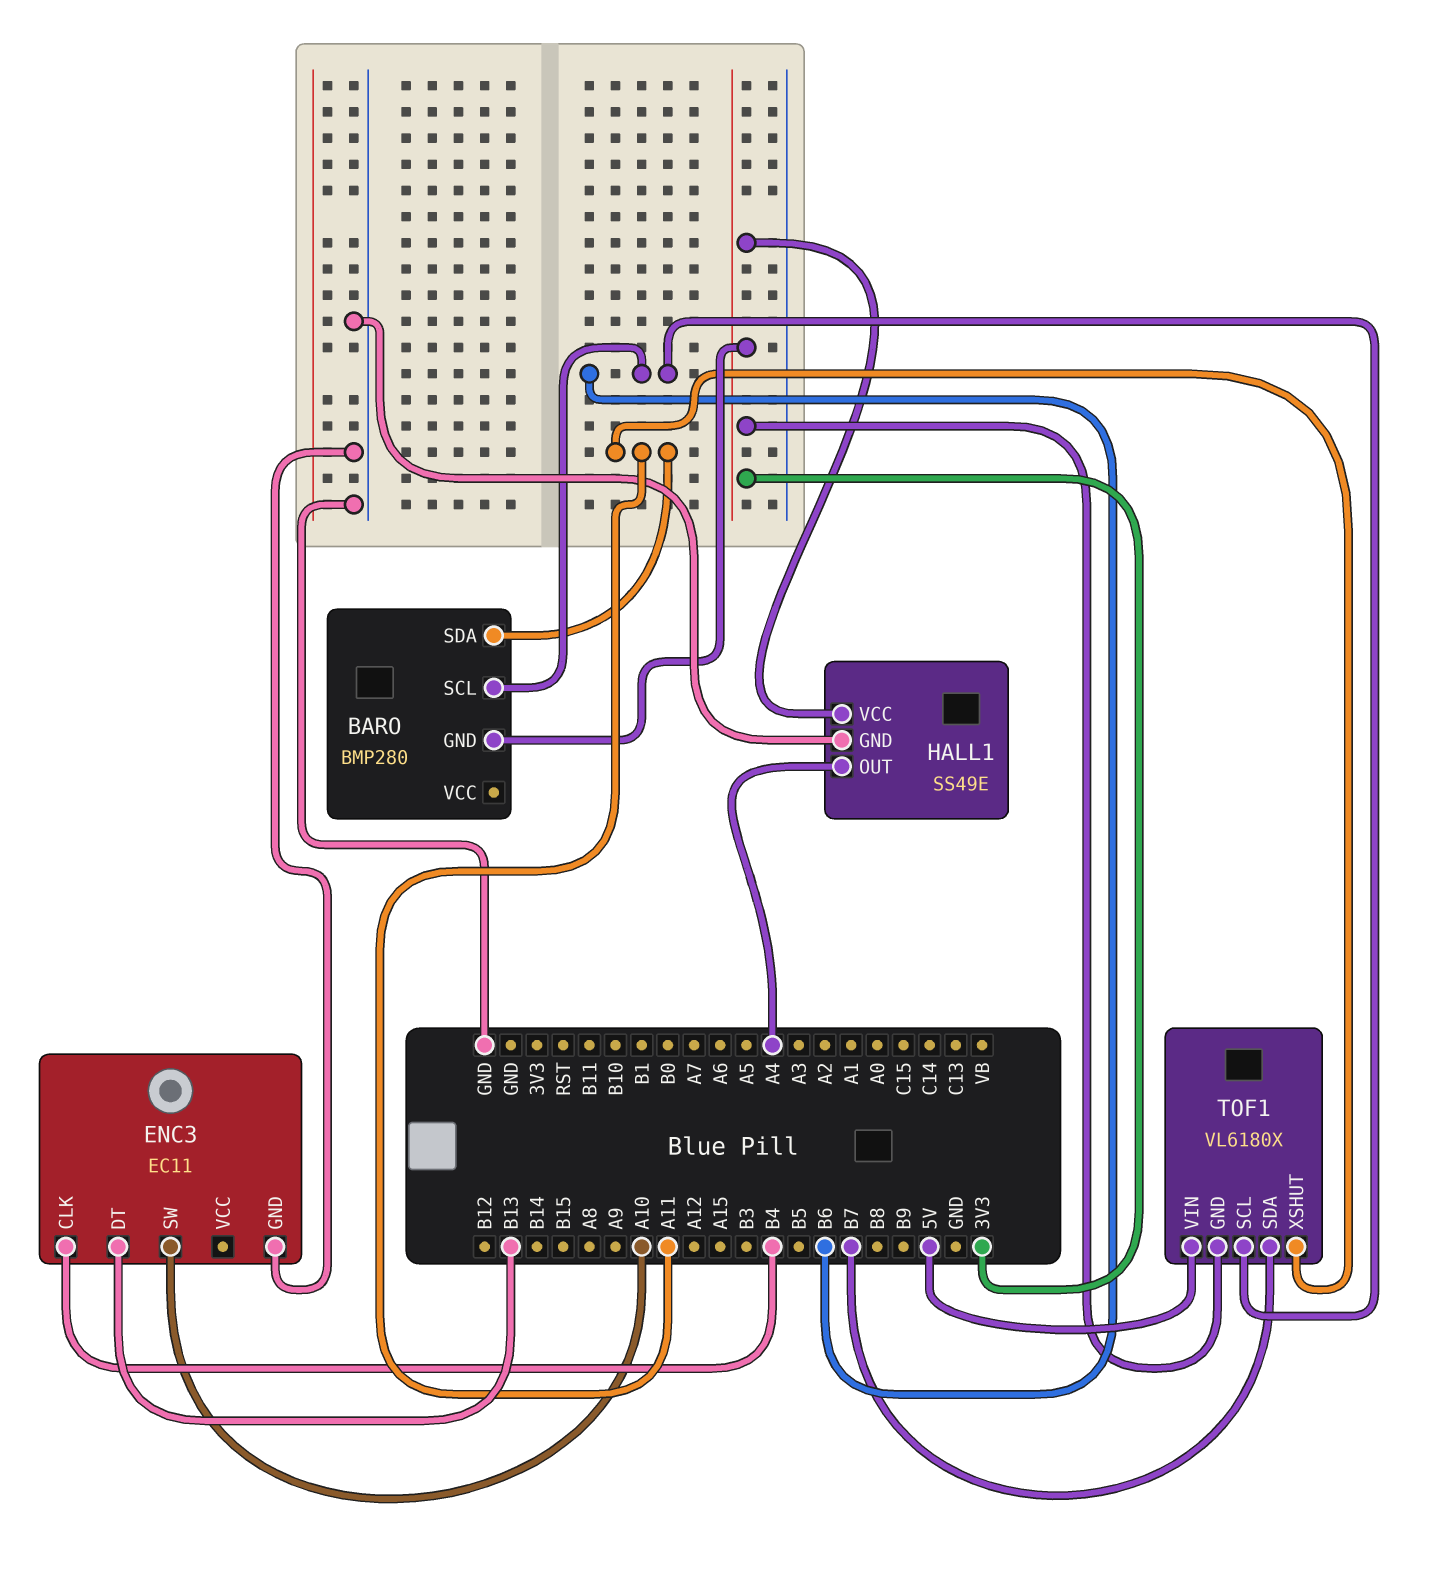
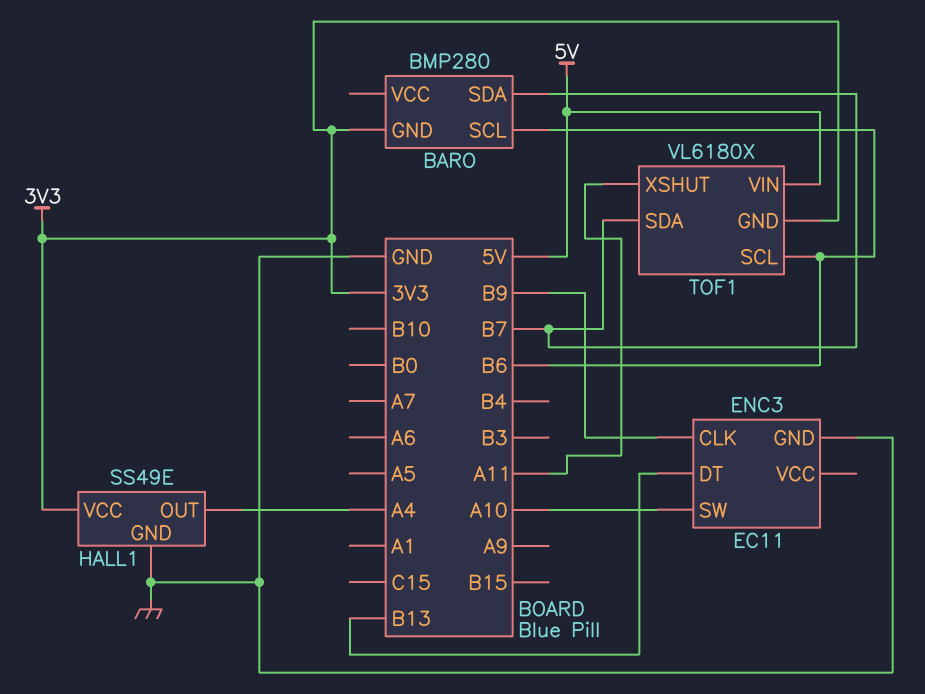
BARO pin SDA: A11 -> B7
ENC3 pin CLK: B4 -> B9

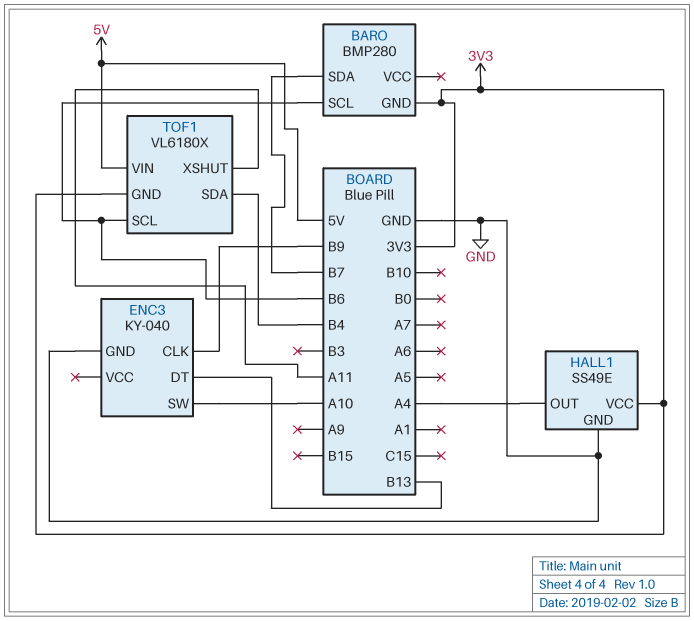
ENC3: EC11 -> KY-040
TOF1 pin SDA: B7 -> B4

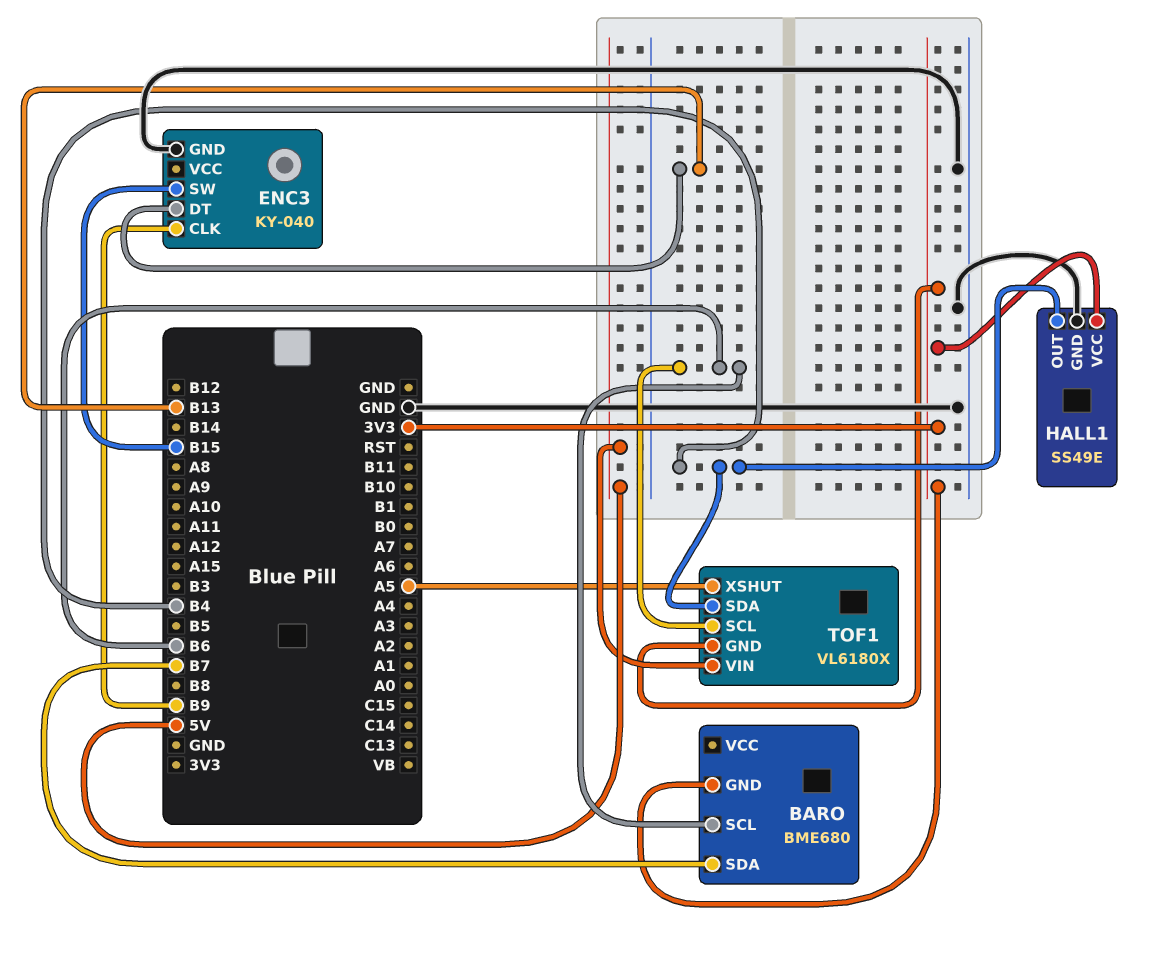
BARO: BMP280 -> BME680
ENC3 pin SW: A10 -> B15
HALL1 pin OUT: A4 -> B4
TOF1 pin XSHUT: A11 -> A5

